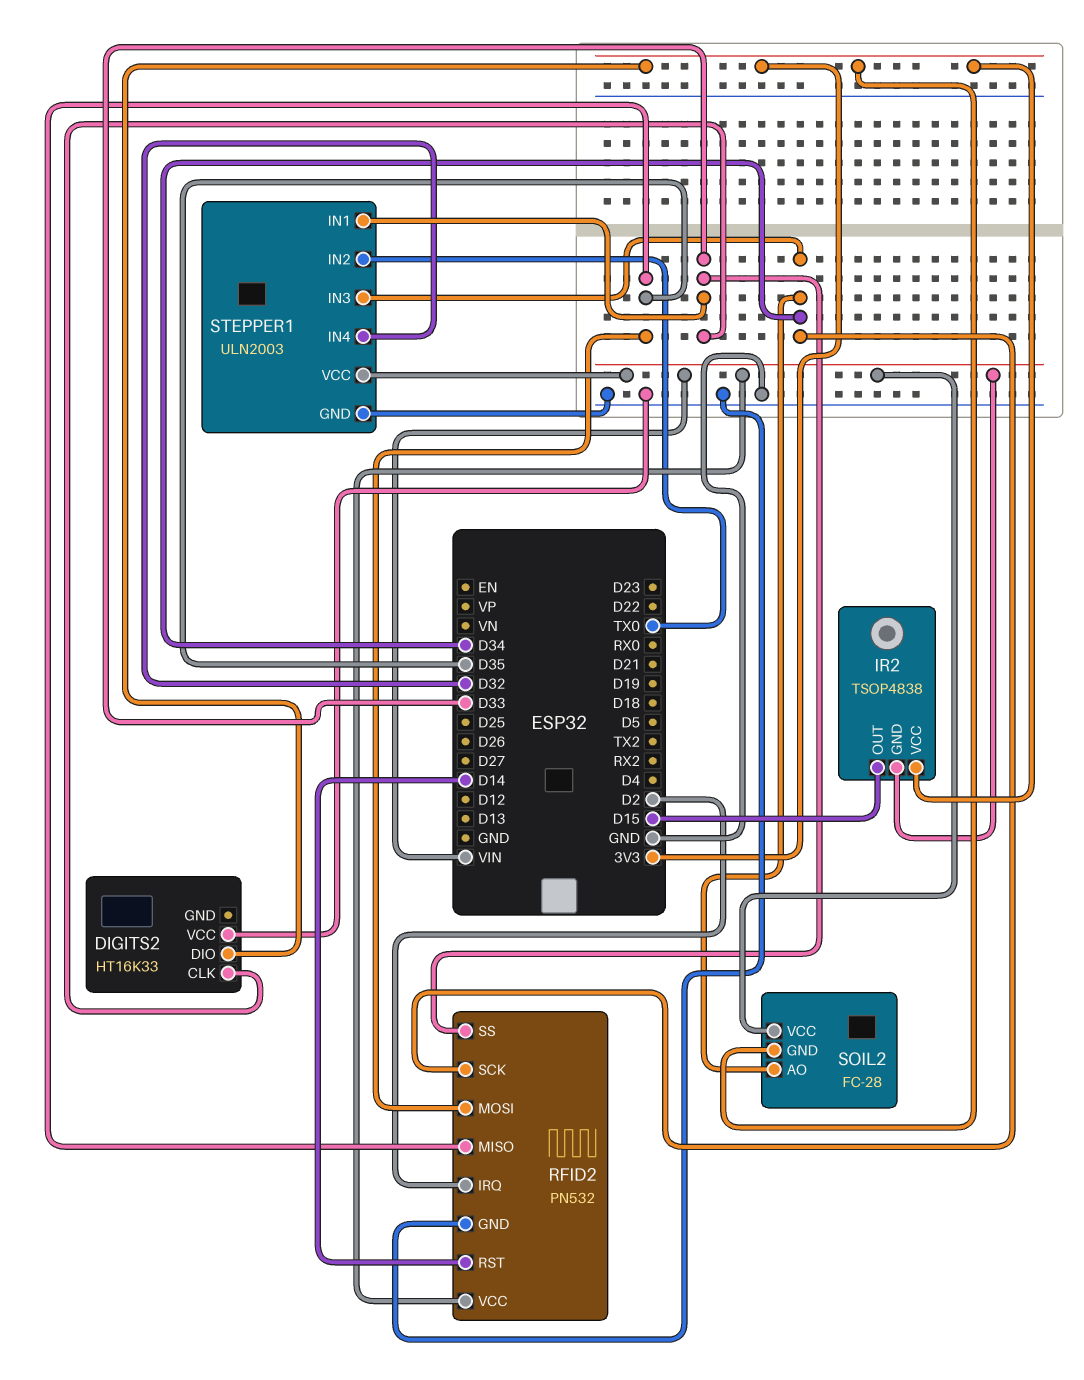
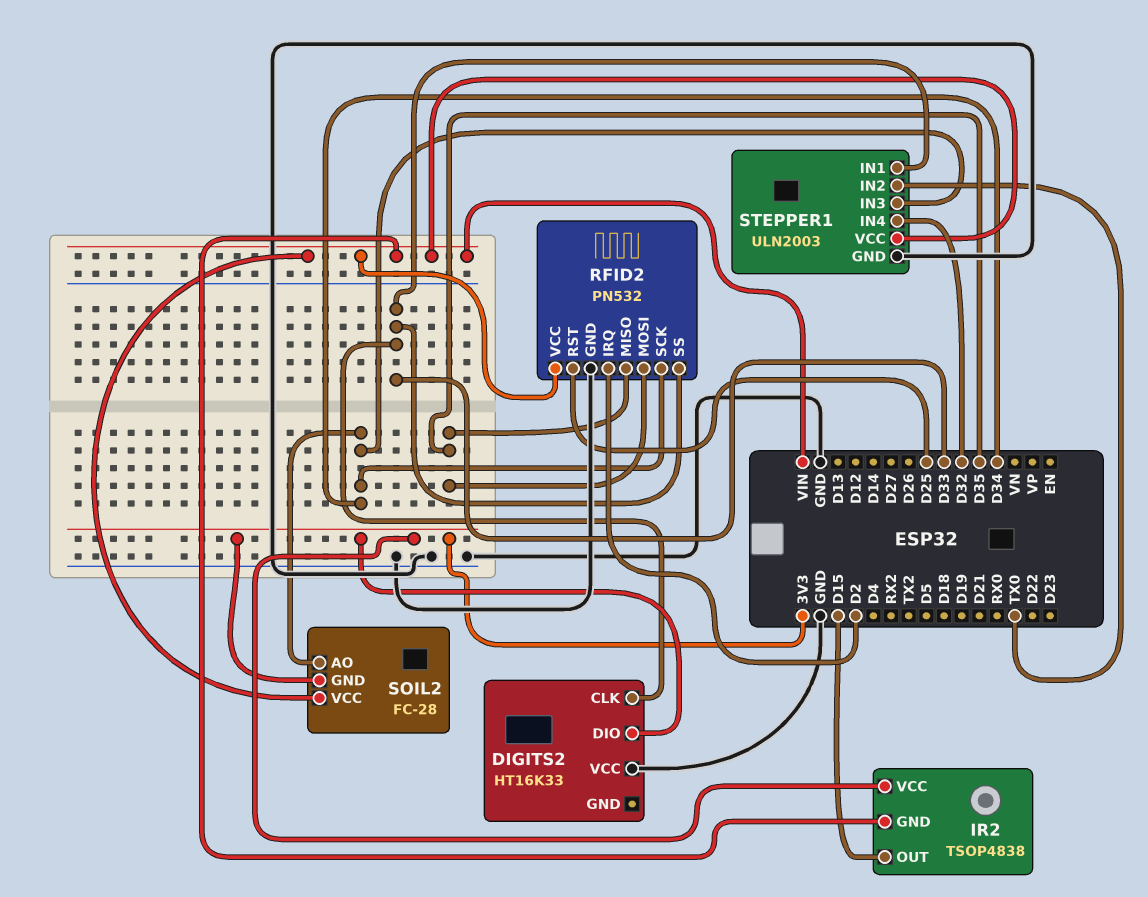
RFID2 pin RST: D14 -> D25

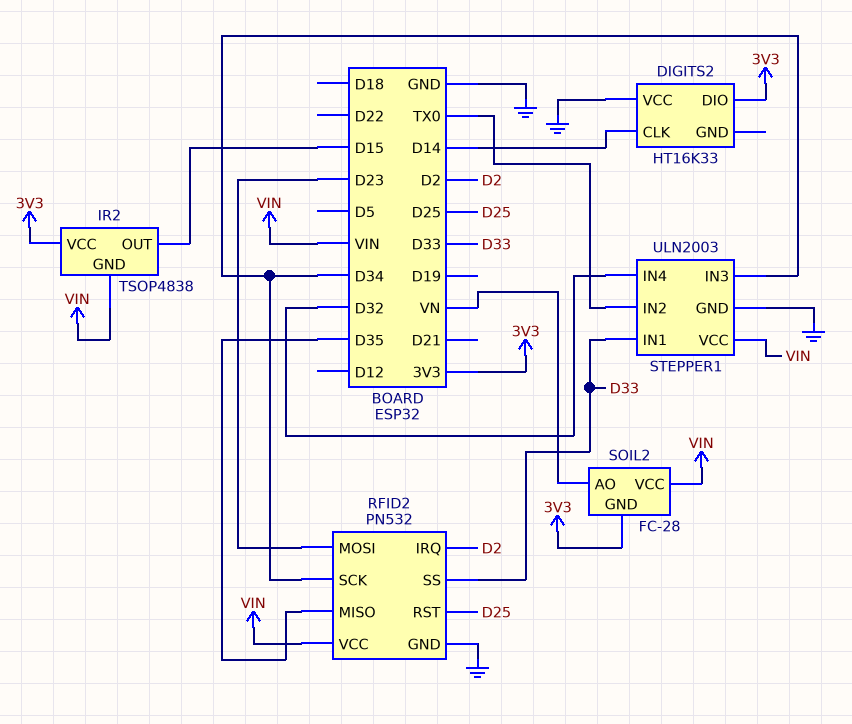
DIGITS2 pin CLK: D33 -> D14
RFID2 pin MOSI: D35 -> D23
SOIL2 pin AO: D34 -> VN

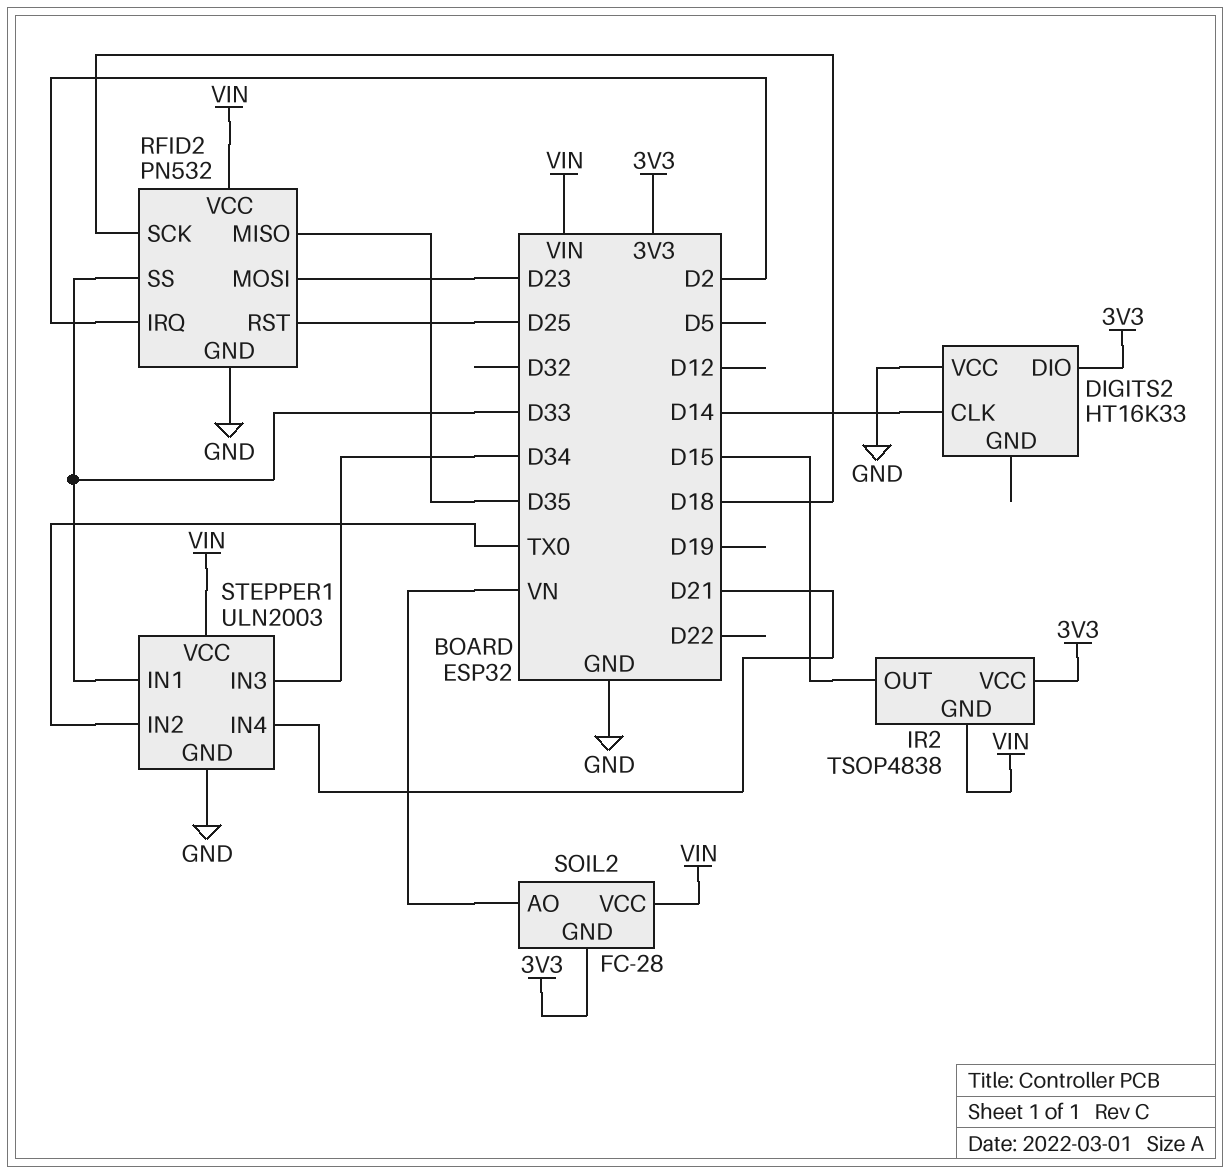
RFID2 pin SCK: D34 -> D18
STEPPER1 pin IN4: D32 -> D21

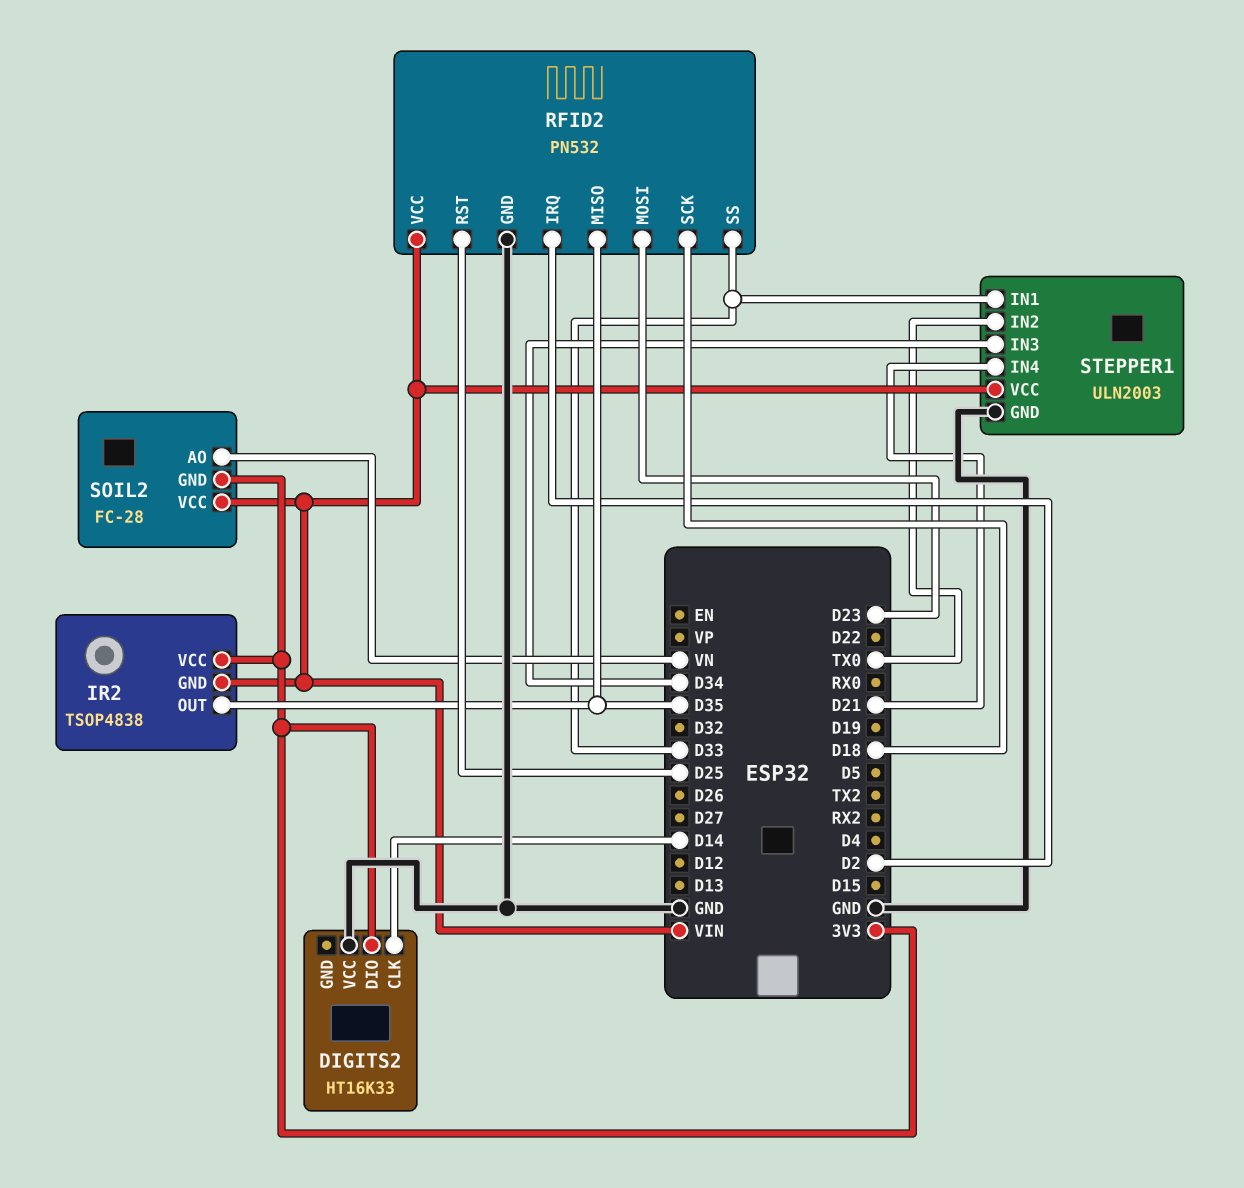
IR2 pin OUT: D15 -> D35

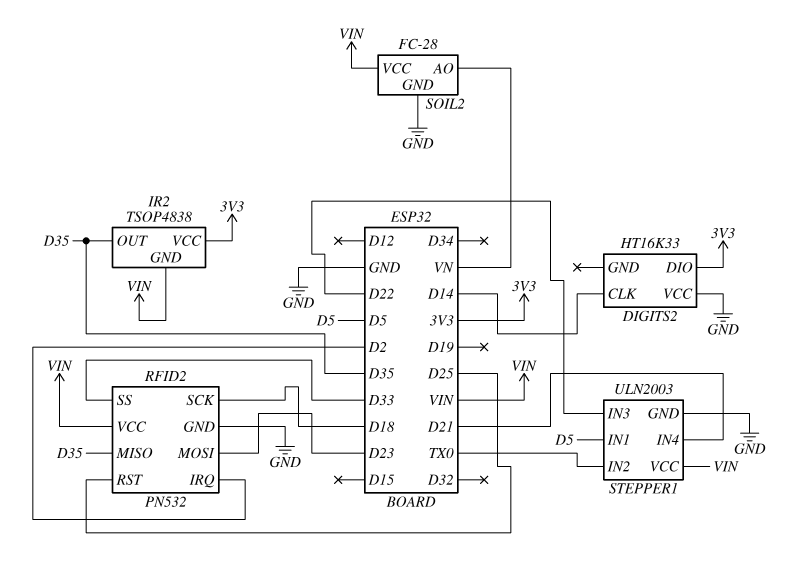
SOIL2 pin GND: 3V3 -> GND
STEPPER1 pin IN1: D33 -> D5
STEPPER1 pin IN3: D34 -> D22

